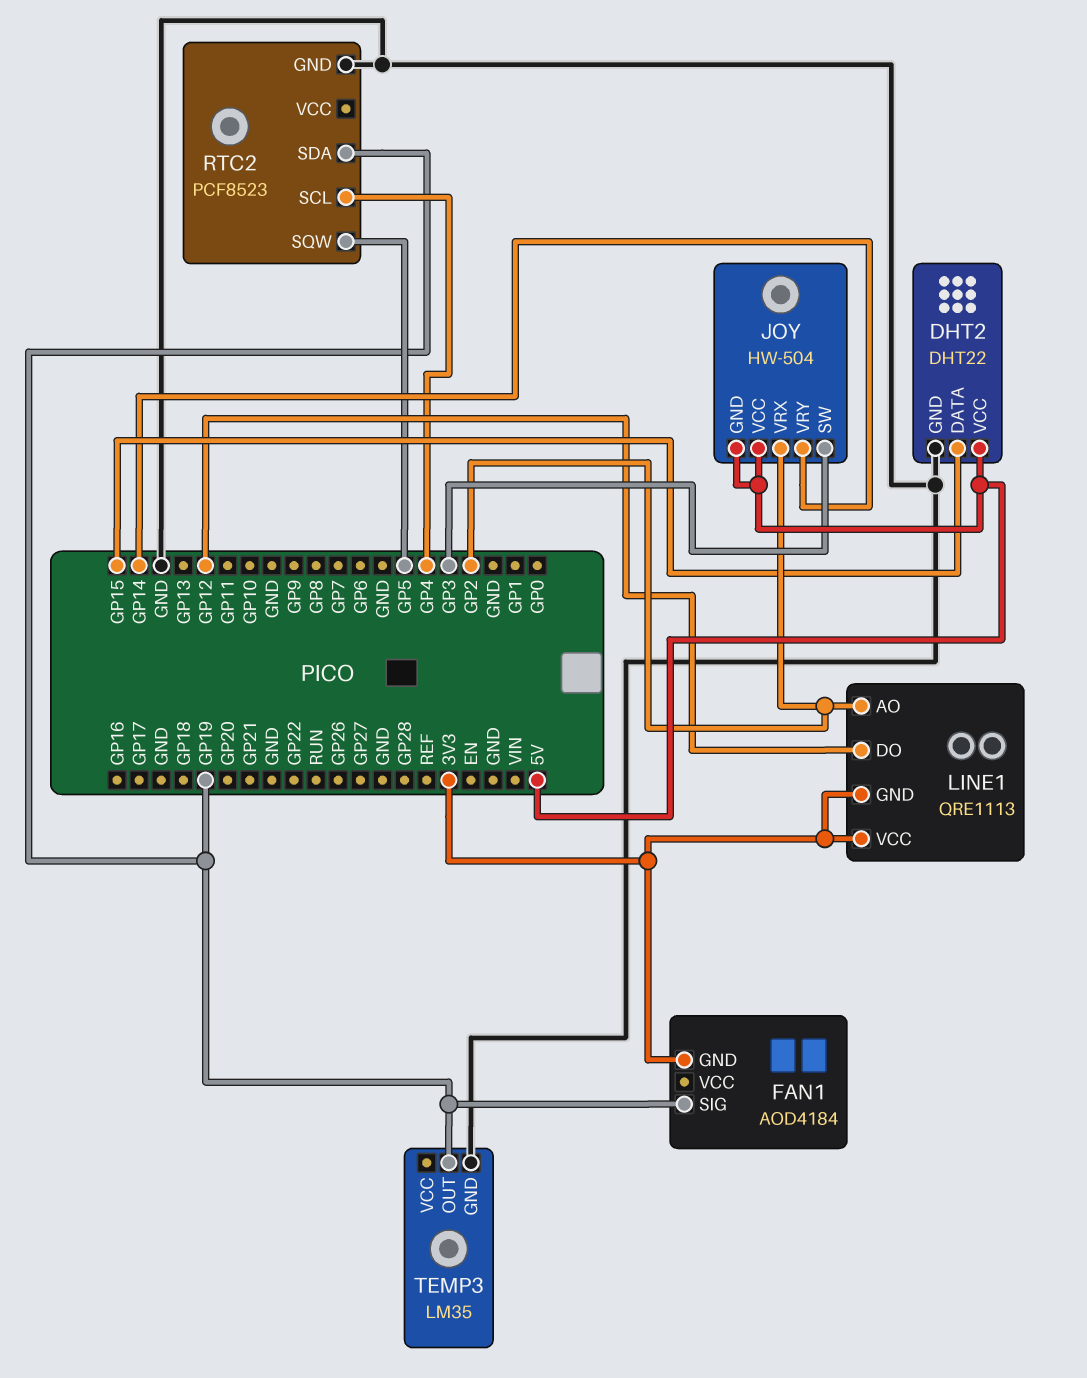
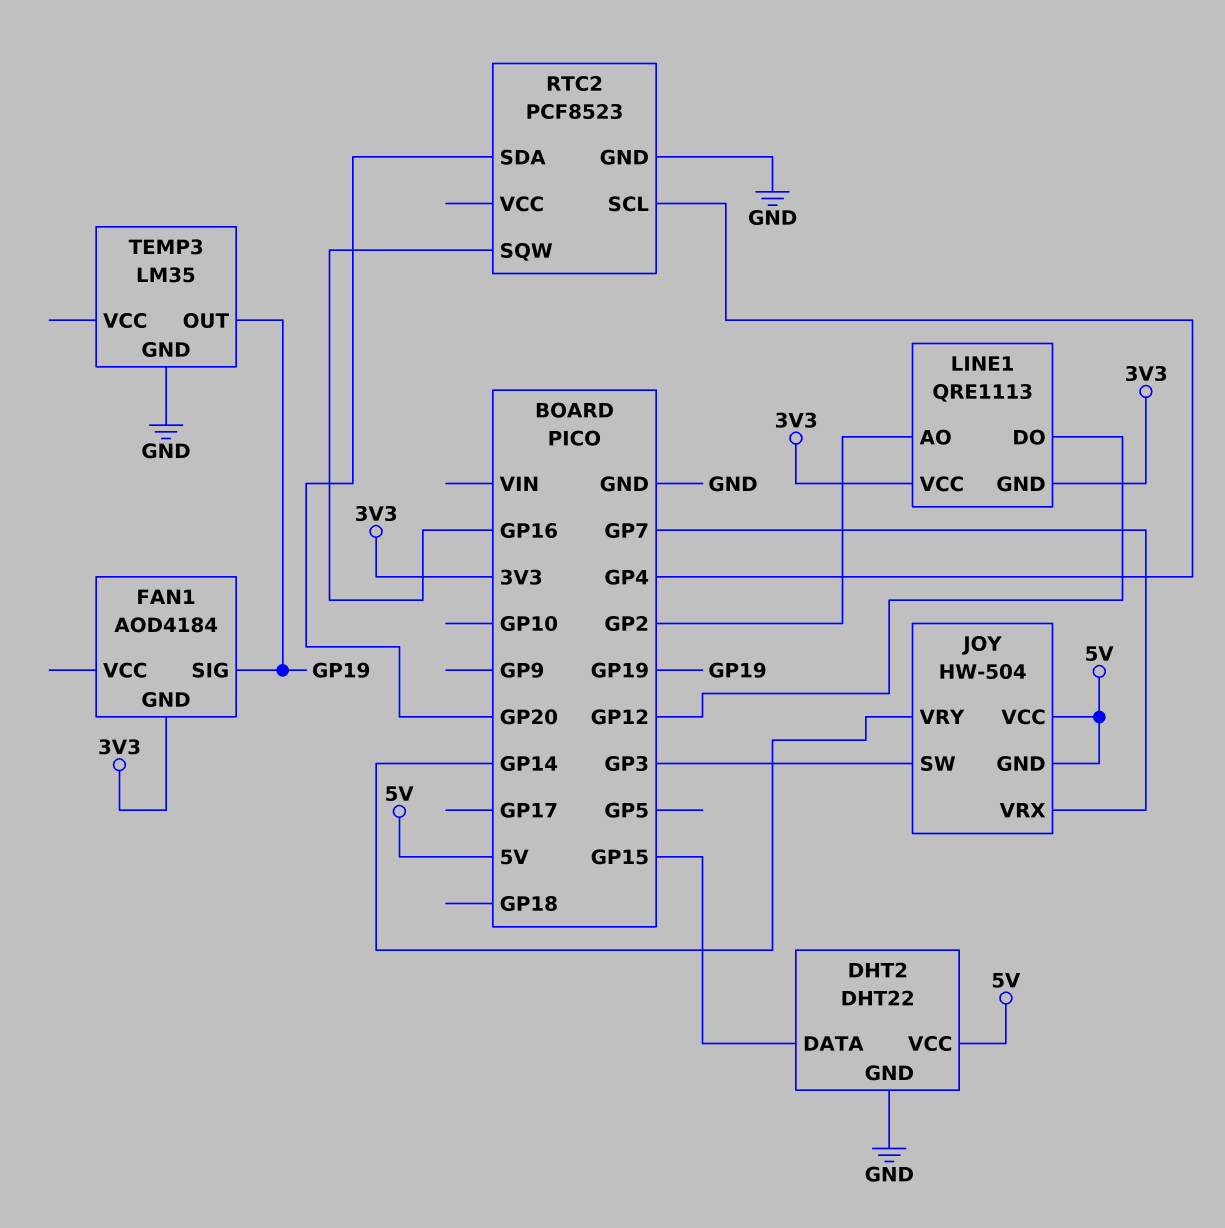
JOY pin VRX: GP2 -> GP7
RTC2 pin SDA: GP19 -> GP20
RTC2 pin SQW: GP5 -> GP16

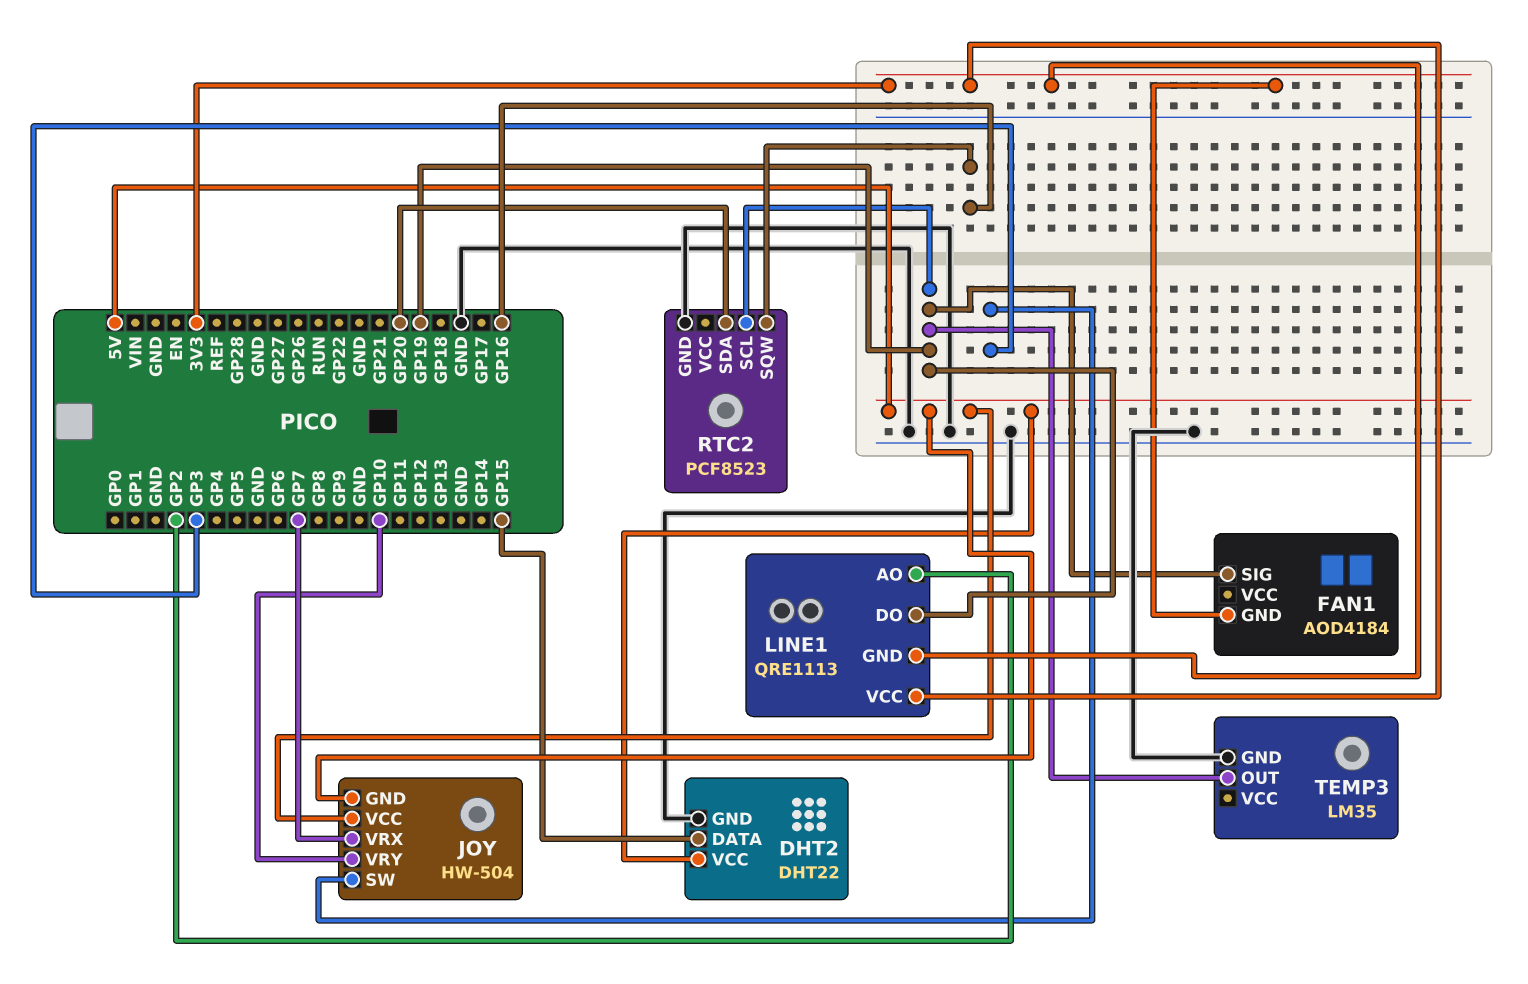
JOY pin VRY: GP14 -> GP10
LINE1 pin DO: GP12 -> GP19
RTC2 pin SCL: GP4 -> GP19

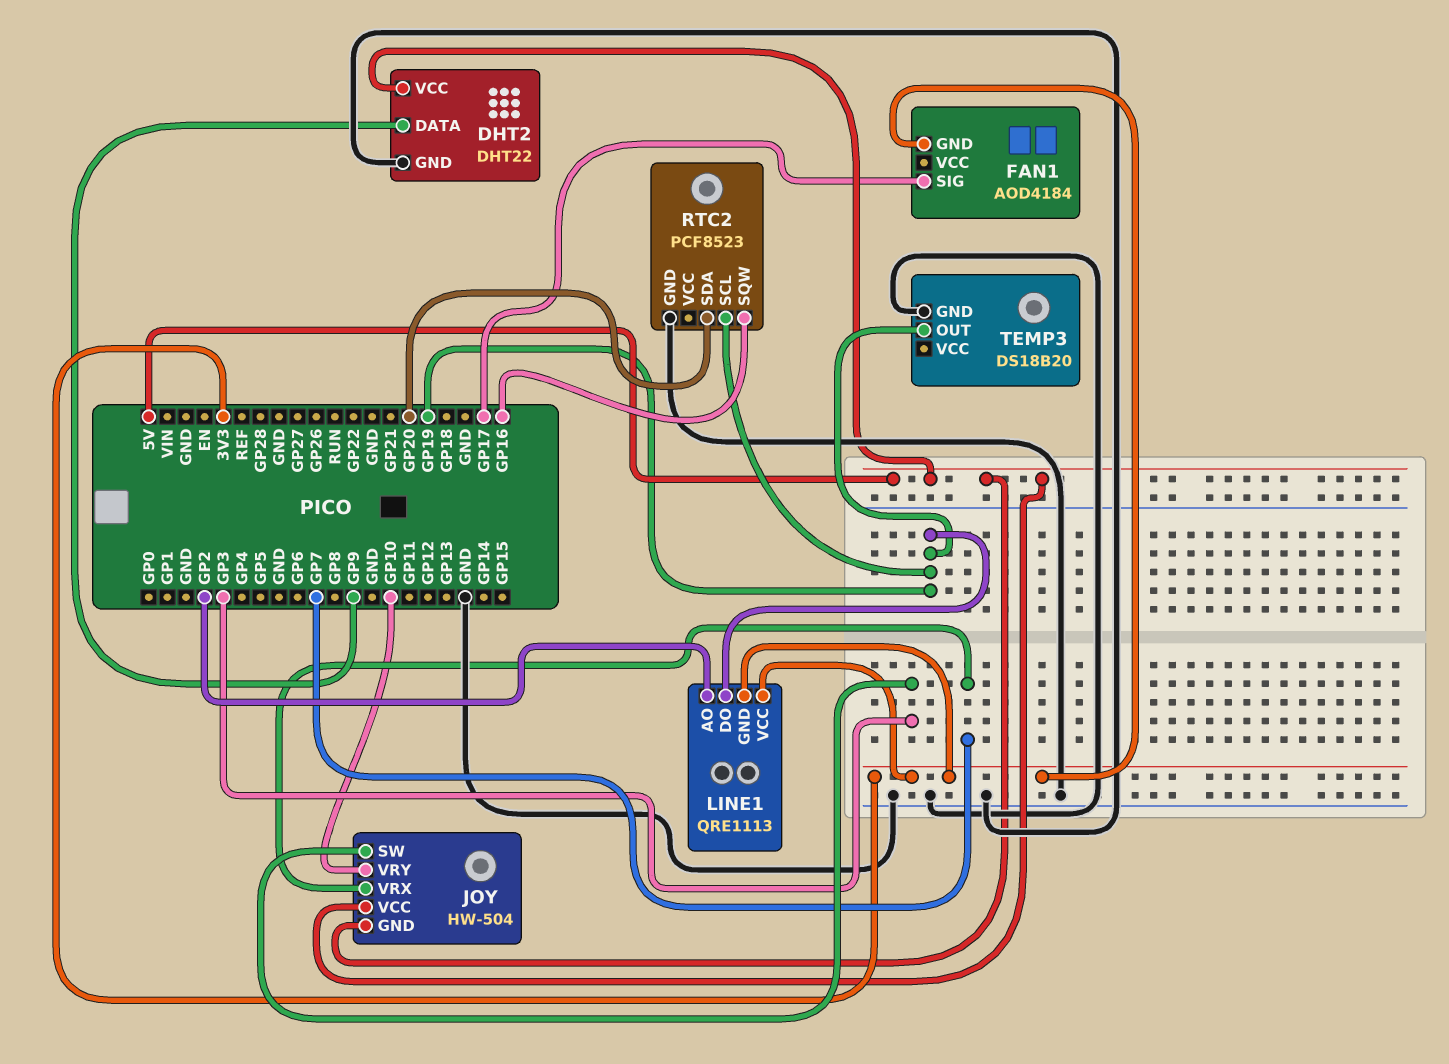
DHT2 pin DATA: GP15 -> GP9
FAN1 pin SIG: GP19 -> GP17
TEMP3: LM35 -> DS18B20

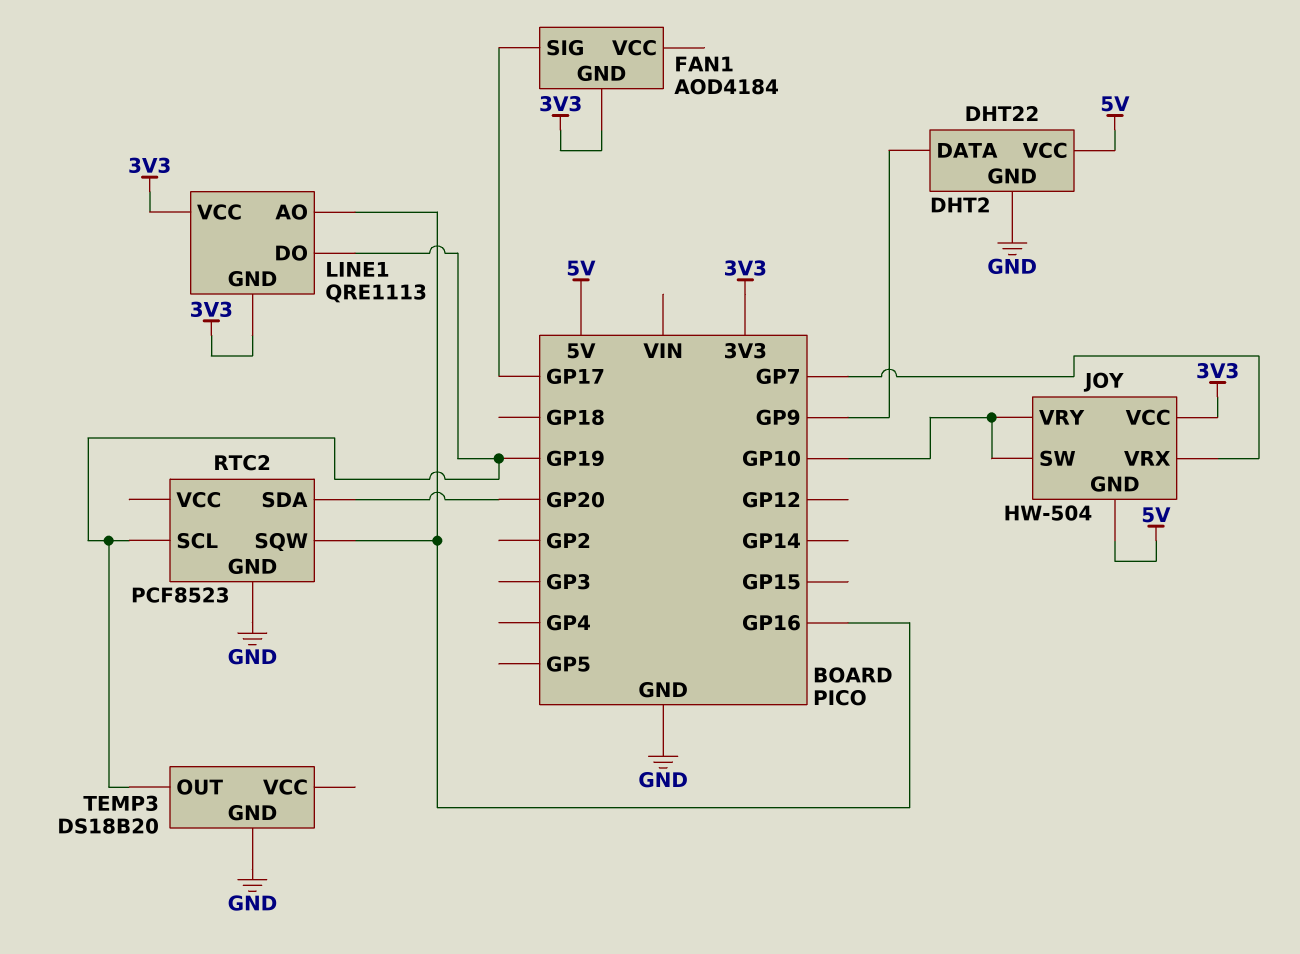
JOY pin SW: GP3 -> GP10
JOY pin VCC: 5V -> 3V3
LINE1 pin AO: GP2 -> GP16

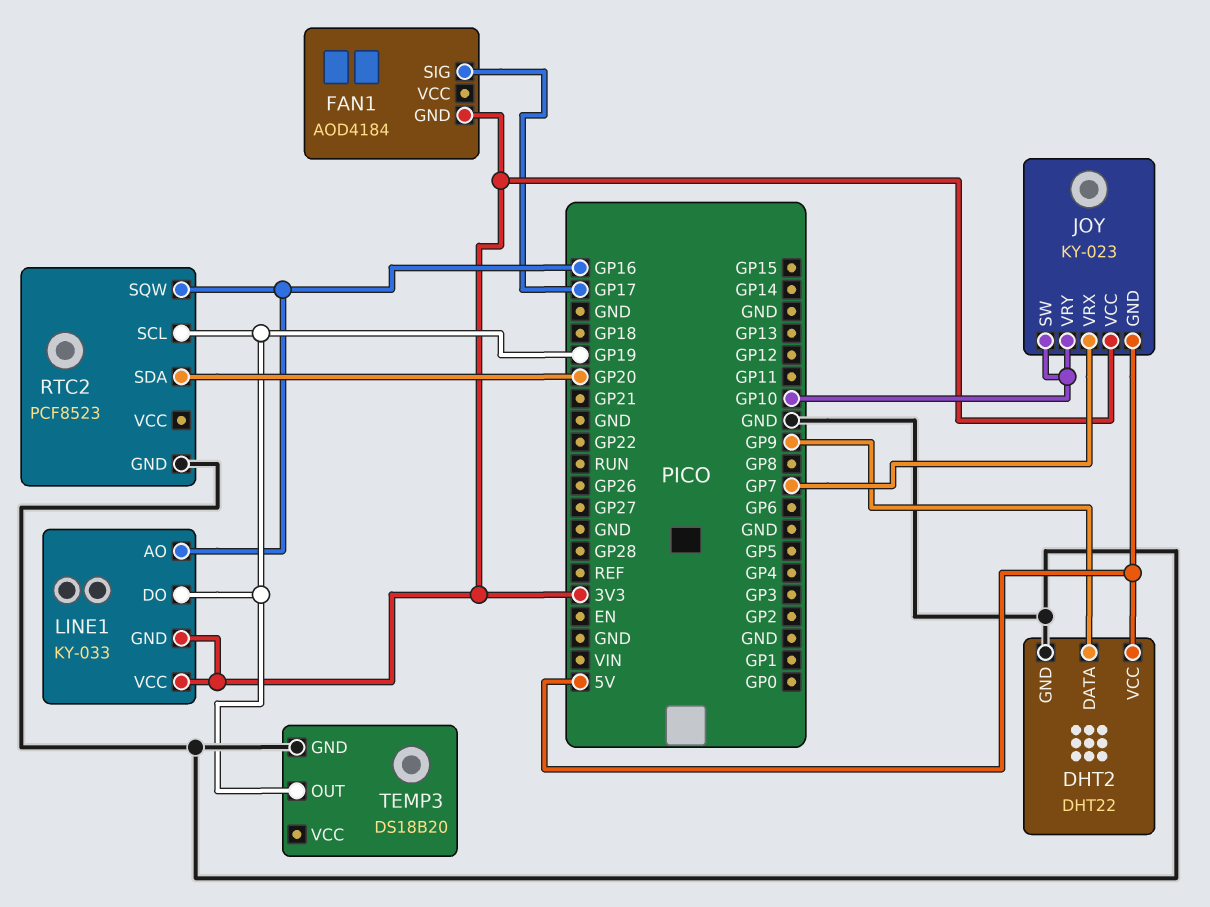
JOY: HW-504 -> KY-023
LINE1: QRE1113 -> KY-033

